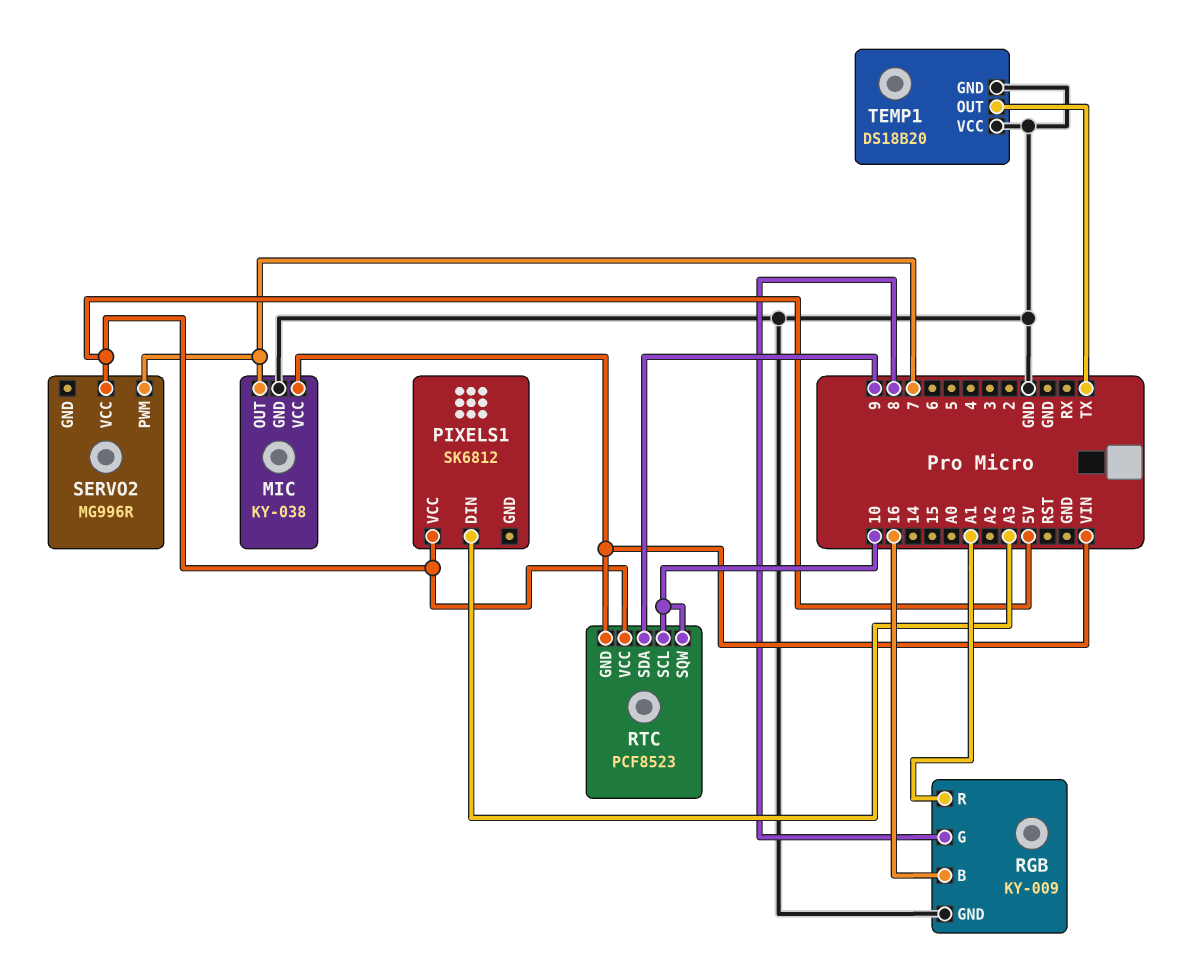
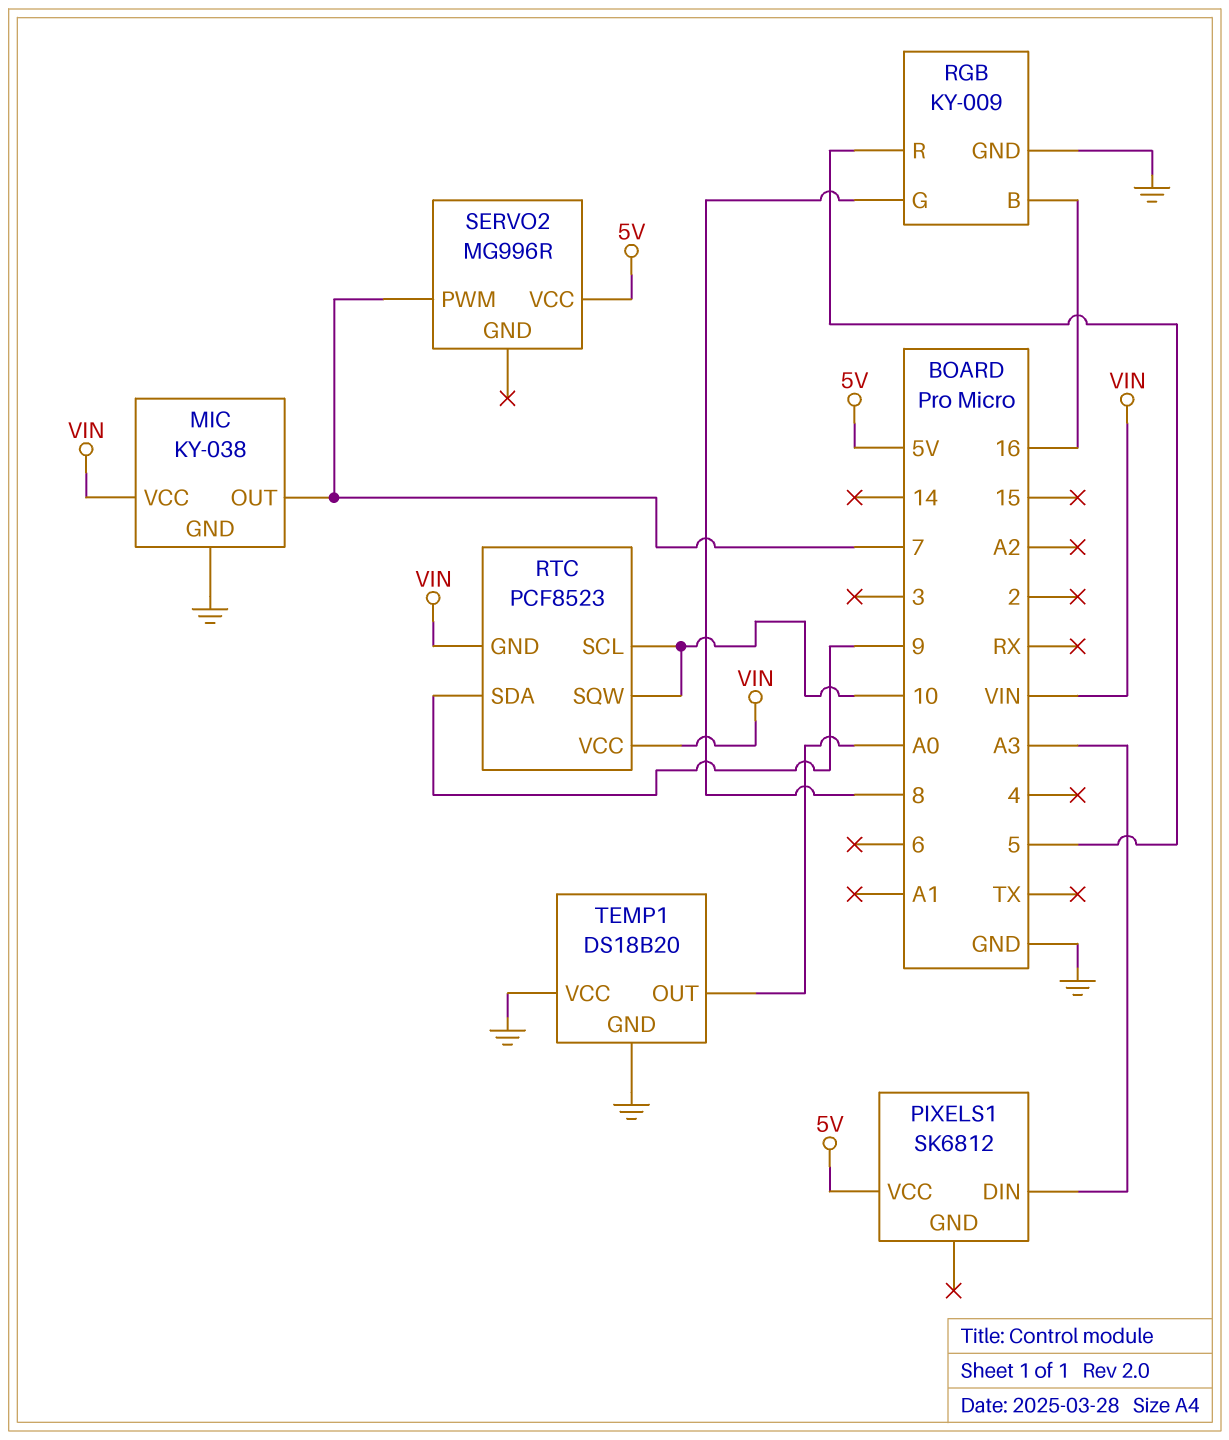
RGB pin R: A1 -> 5
RTC pin VCC: 5V -> VIN
TEMP1 pin OUT: TX -> A0

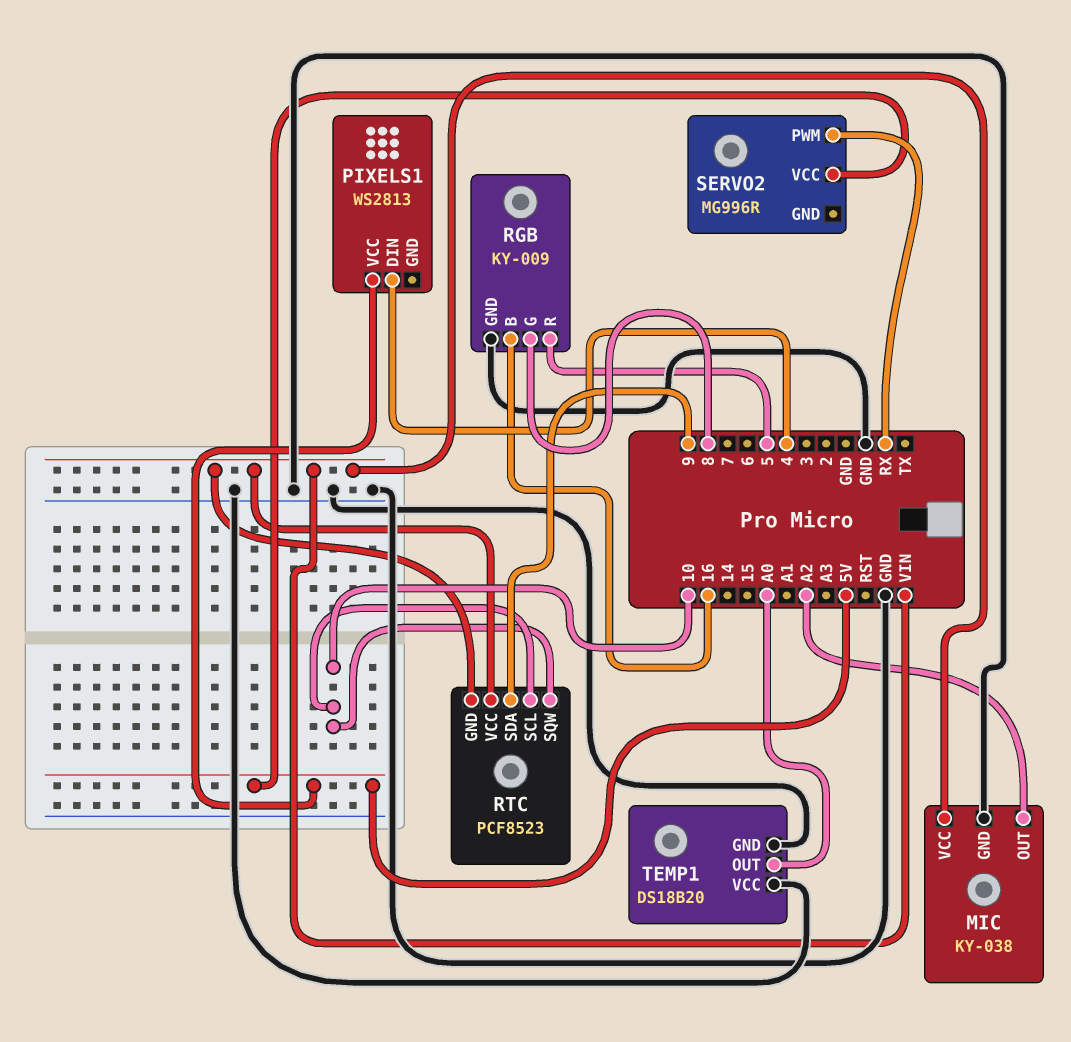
MIC pin OUT: 7 -> A2
PIXELS1: SK6812 -> WS2813
PIXELS1 pin DIN: A3 -> 4
SERVO2 pin PWM: 7 -> RX

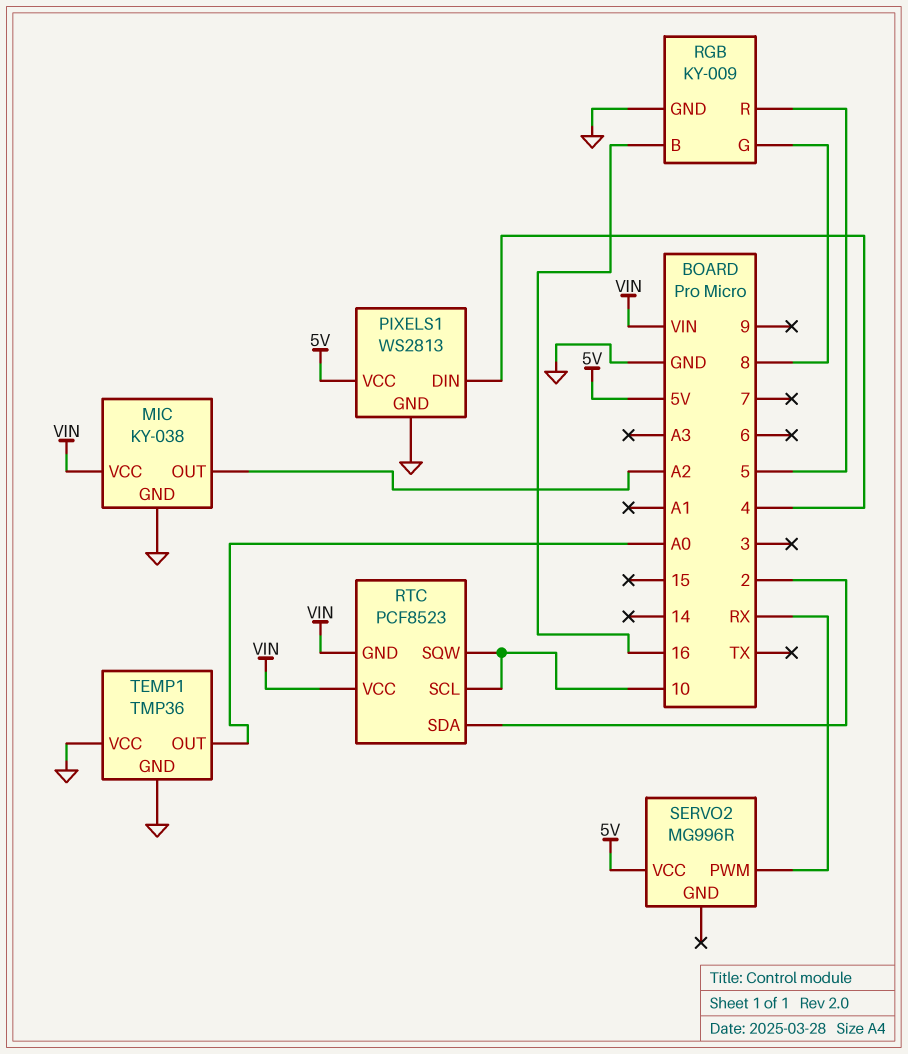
PIXELS1 pin GND: none -> GND
RTC pin SDA: 9 -> 2
TEMP1: DS18B20 -> TMP36

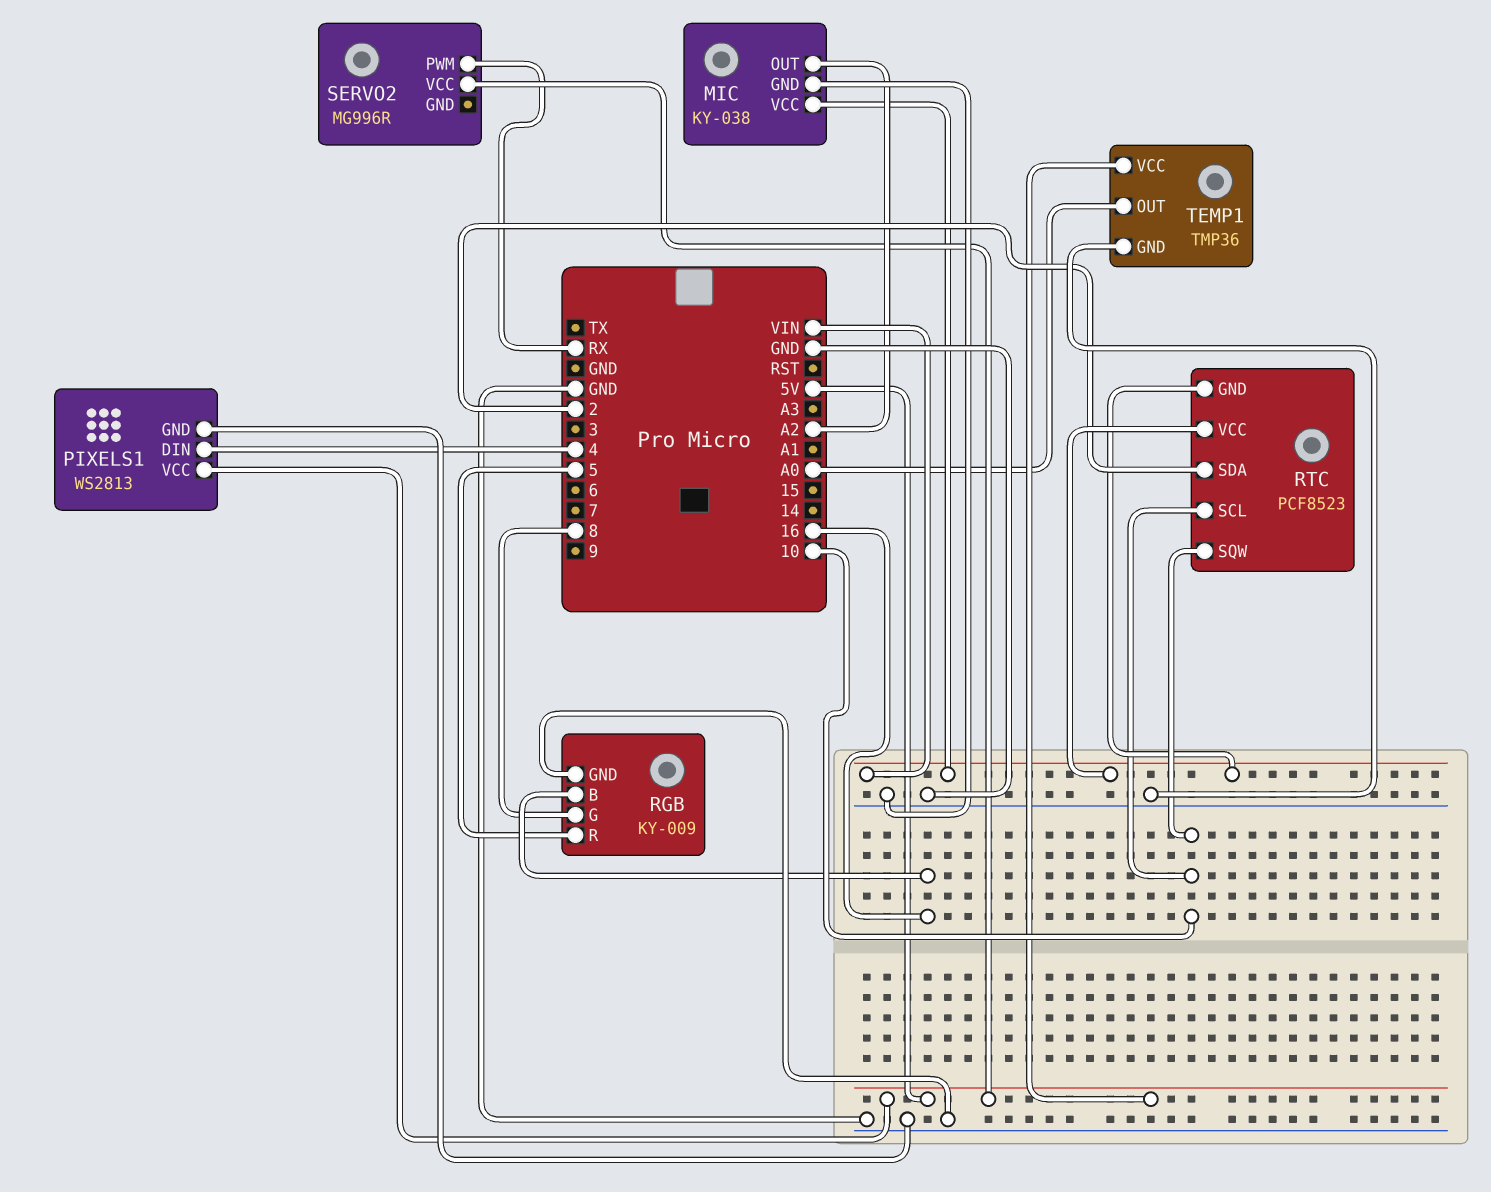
TEMP1 pin VCC: GND -> 5V

